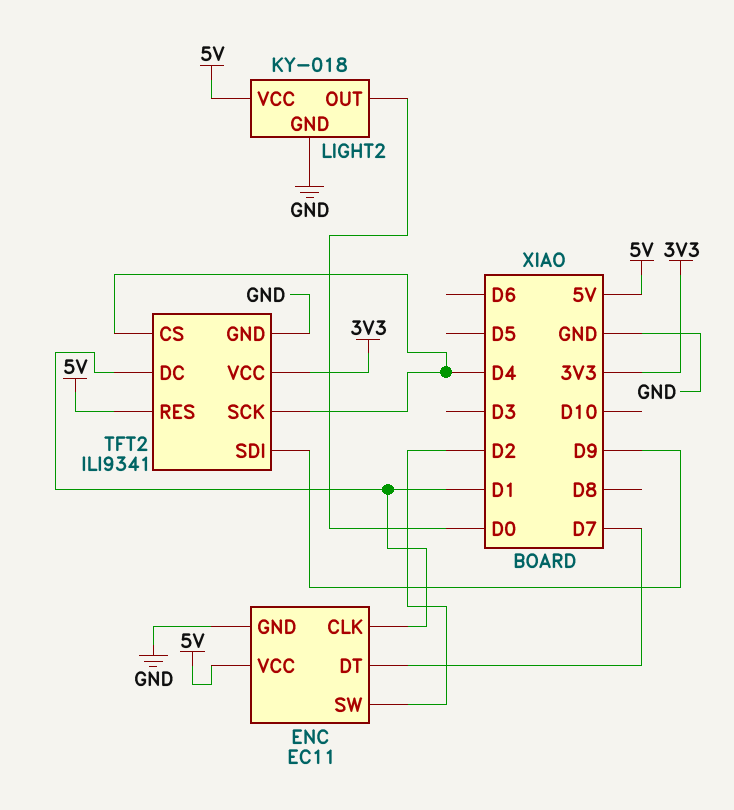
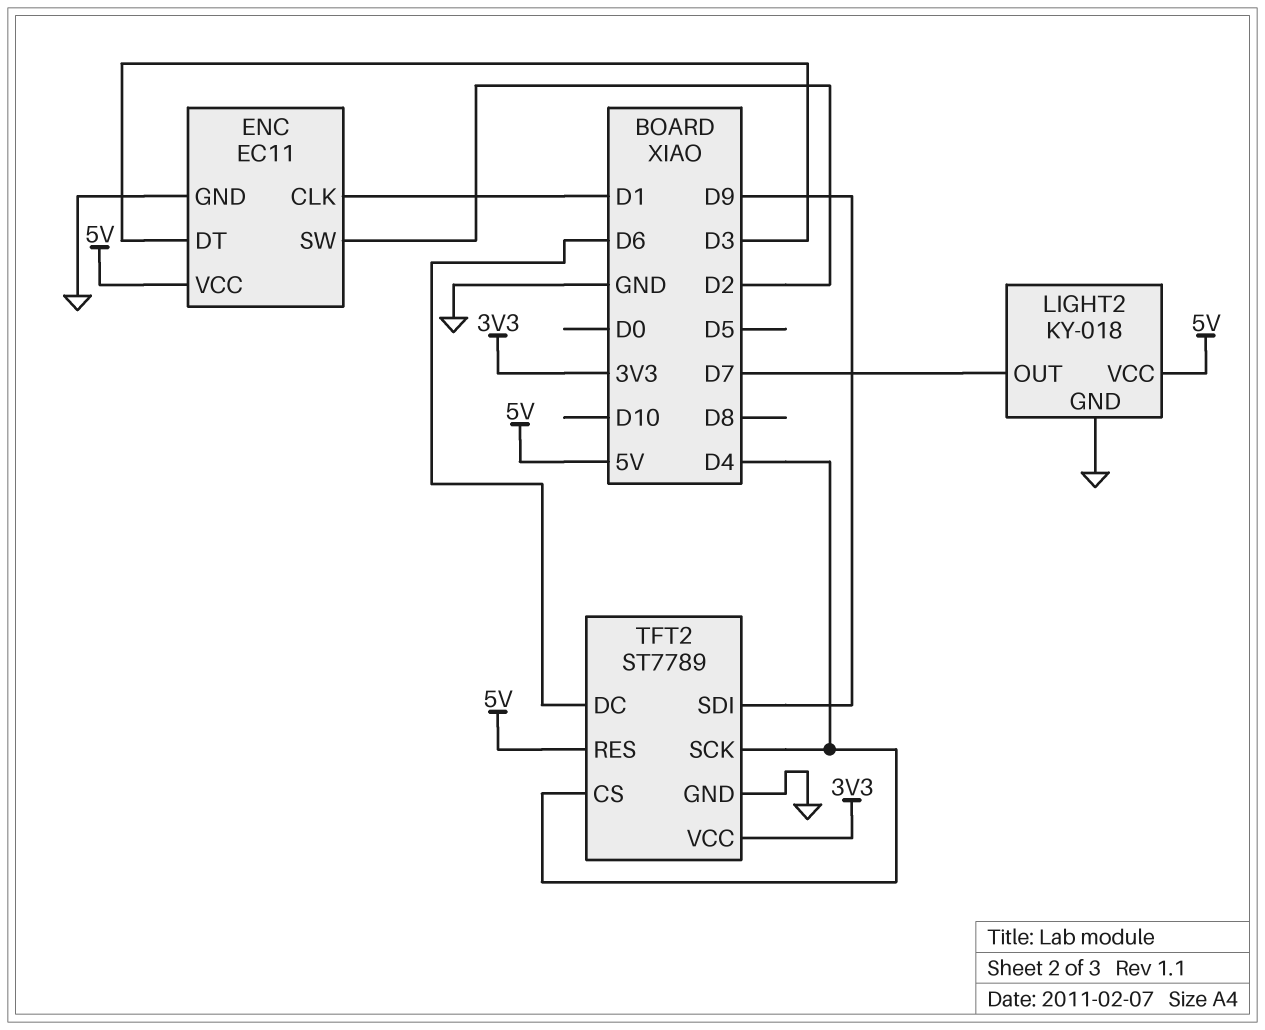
ENC pin DT: D7 -> D3
LIGHT2 pin OUT: D0 -> D7
TFT2: ILI9341 -> ST7789
TFT2 pin DC: D1 -> D6

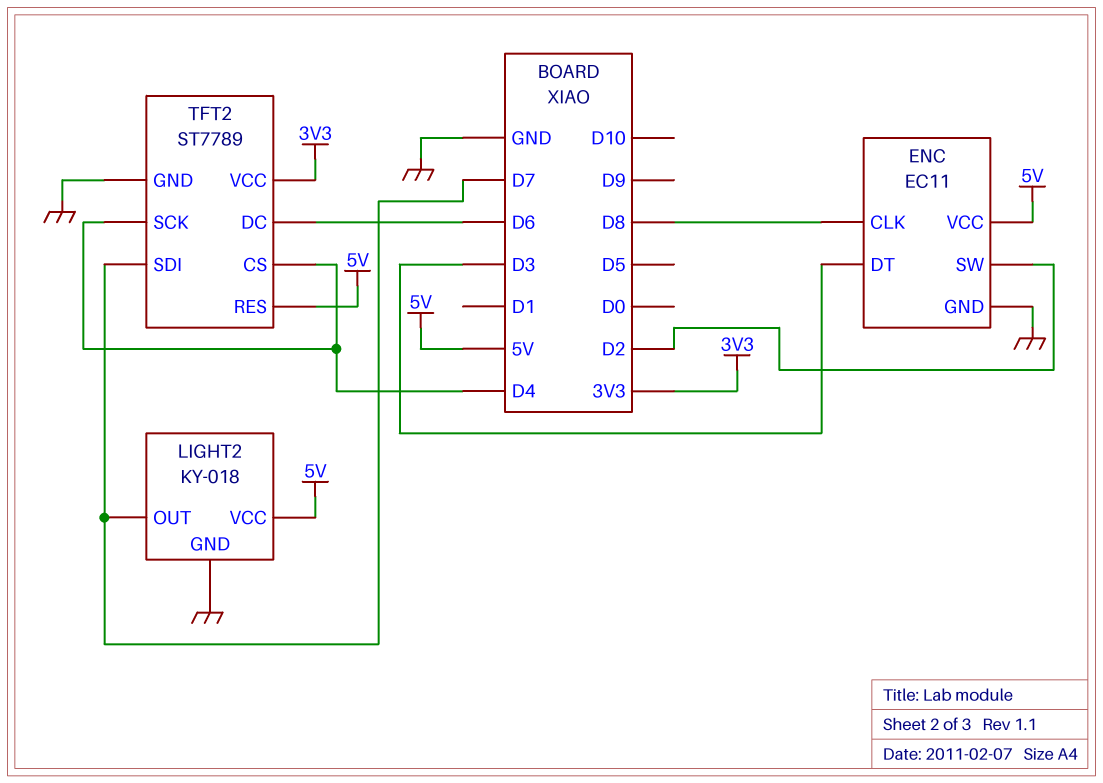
ENC pin CLK: D1 -> D8
TFT2 pin SDI: D9 -> D7

